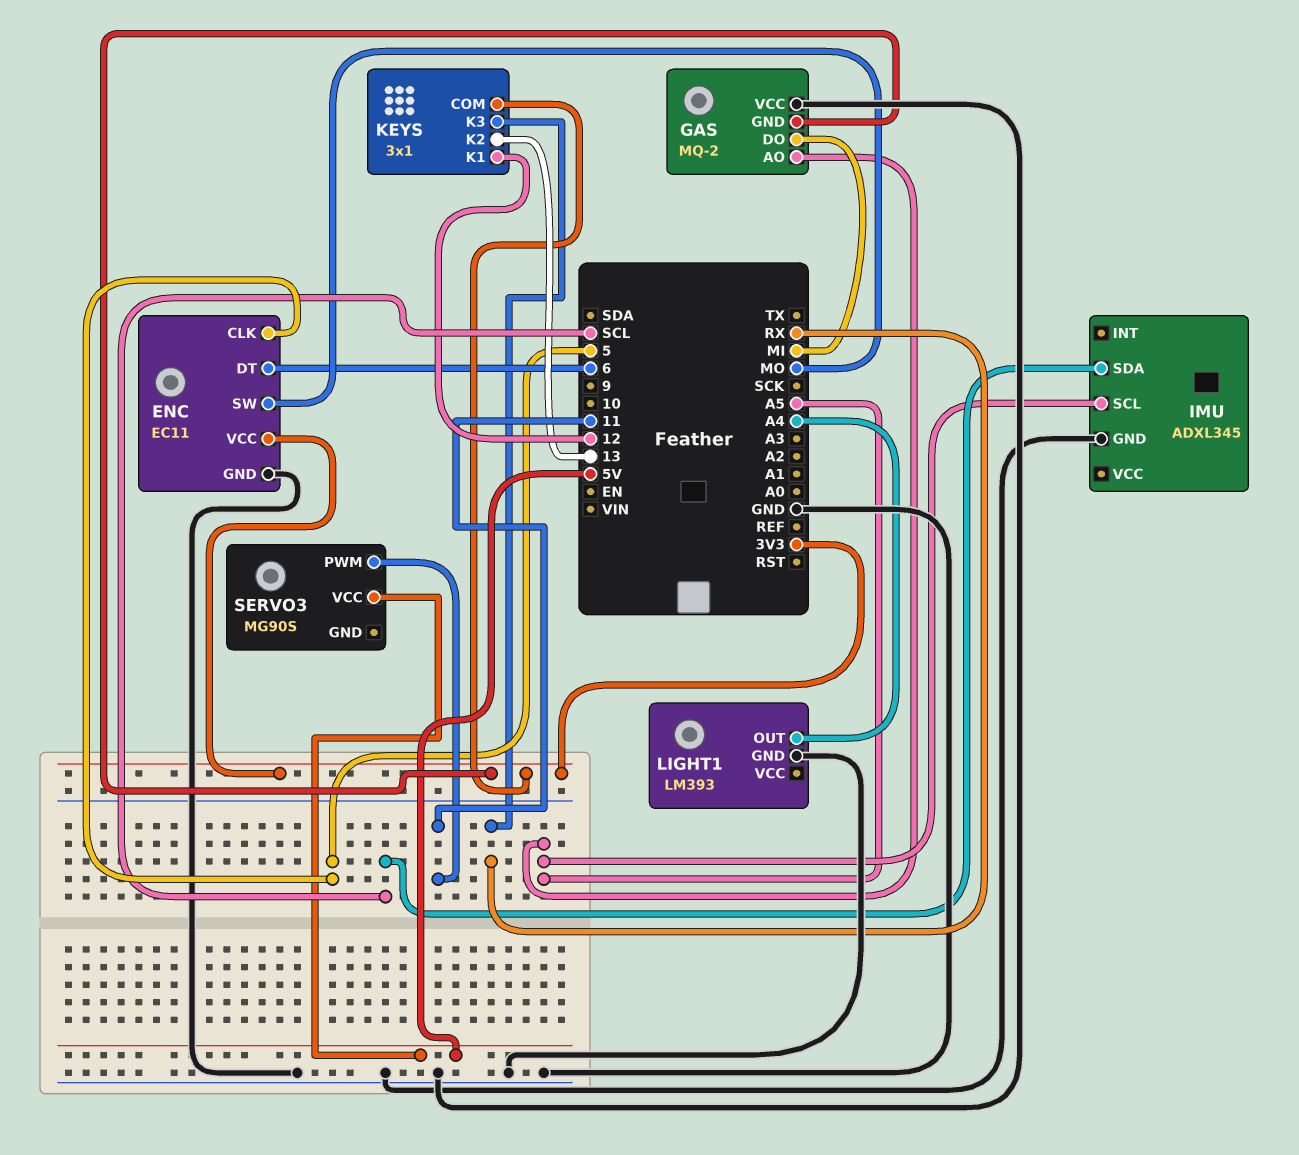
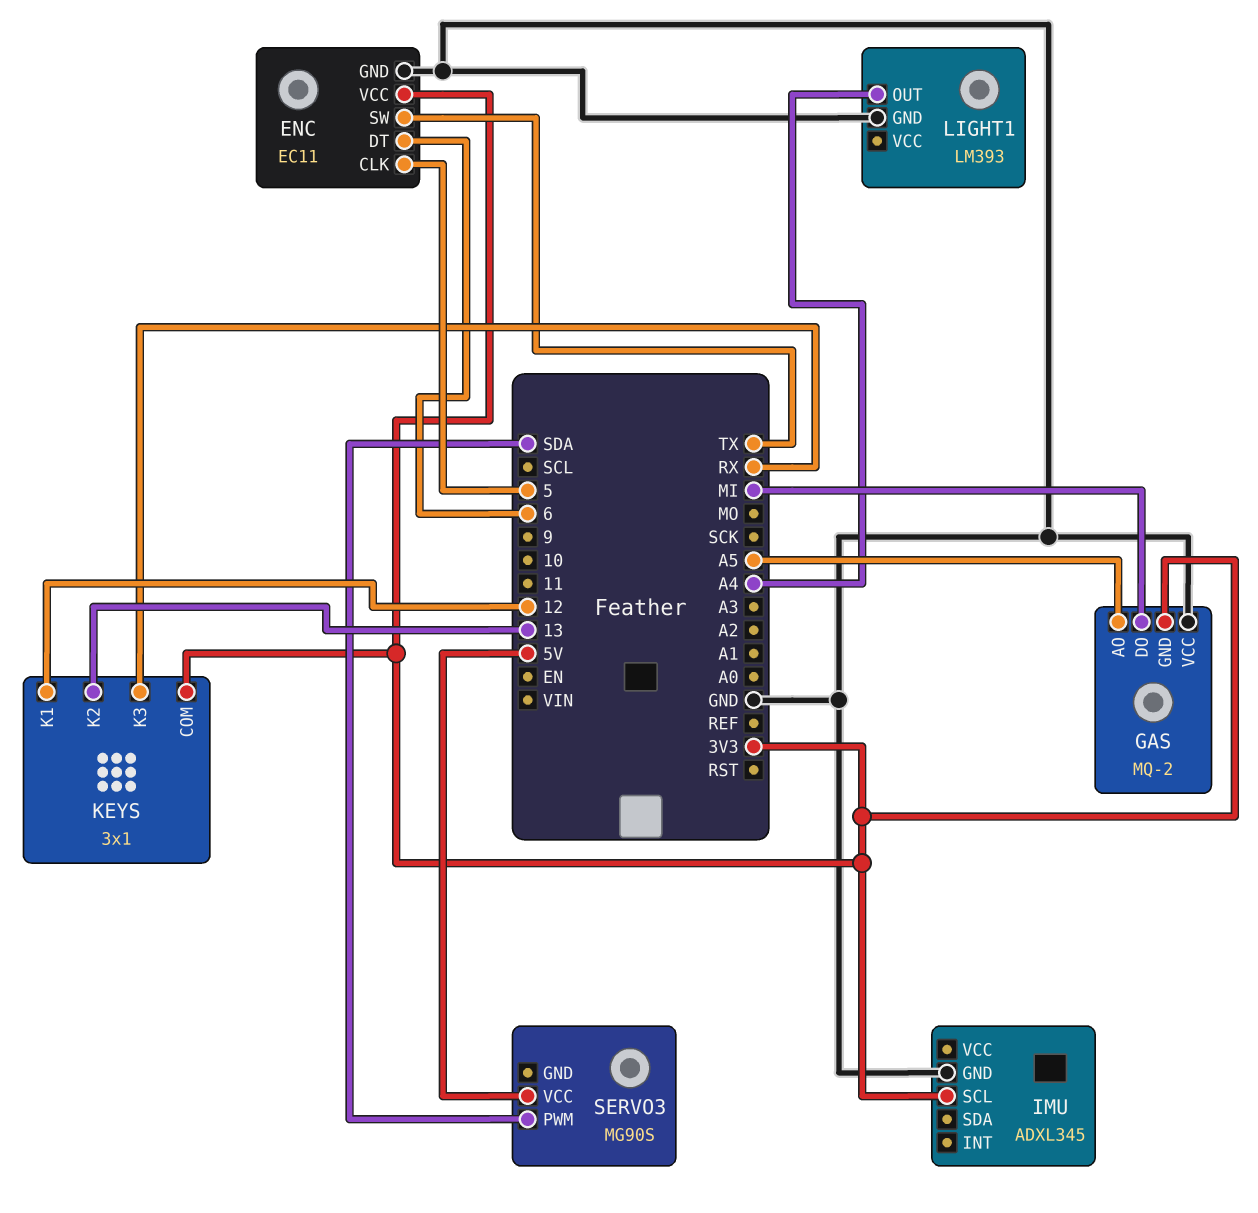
ENC pin SW: MO -> TX
IMU pin SCL: A5 -> 3V3
IMU pin SDA: SCL -> none
SERVO3 pin PWM: 11 -> SDA

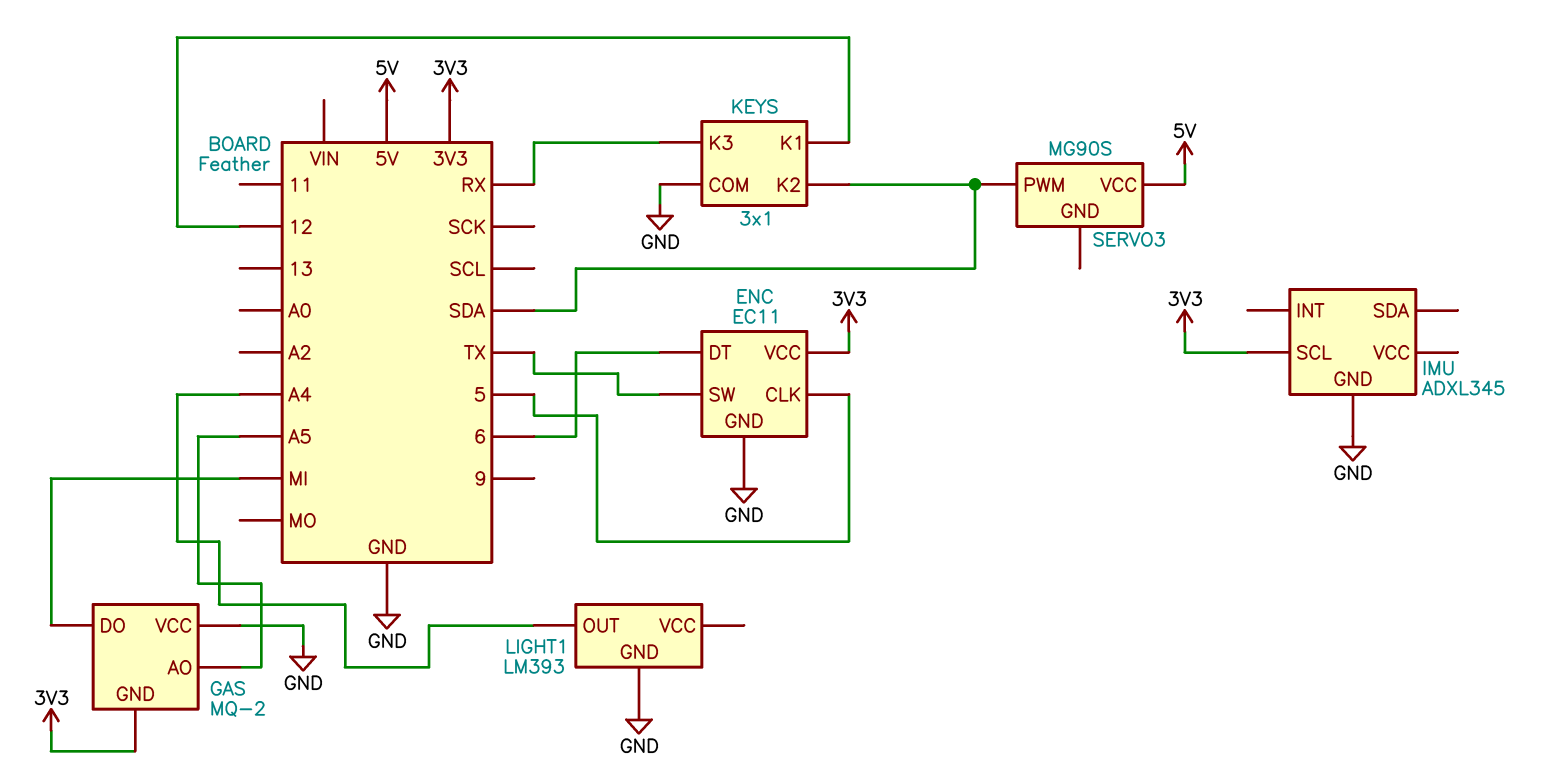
KEYS pin COM: 3V3 -> GND
KEYS pin K2: 13 -> SDA

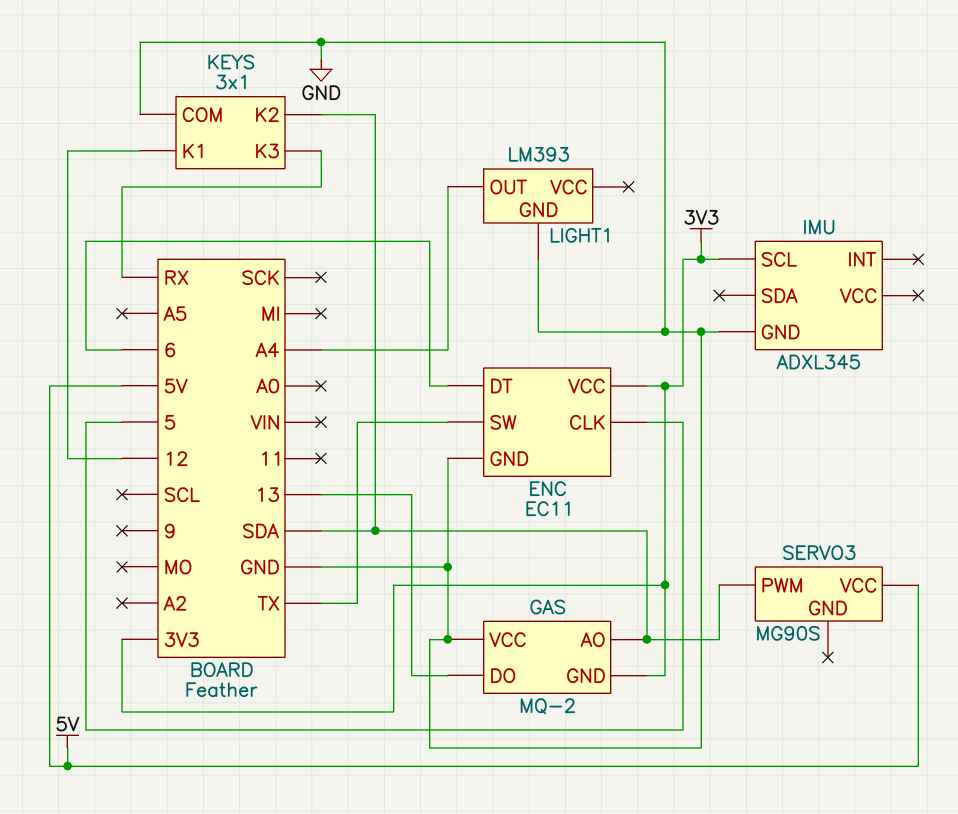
GAS pin AO: A5 -> SDA
GAS pin DO: MI -> 13

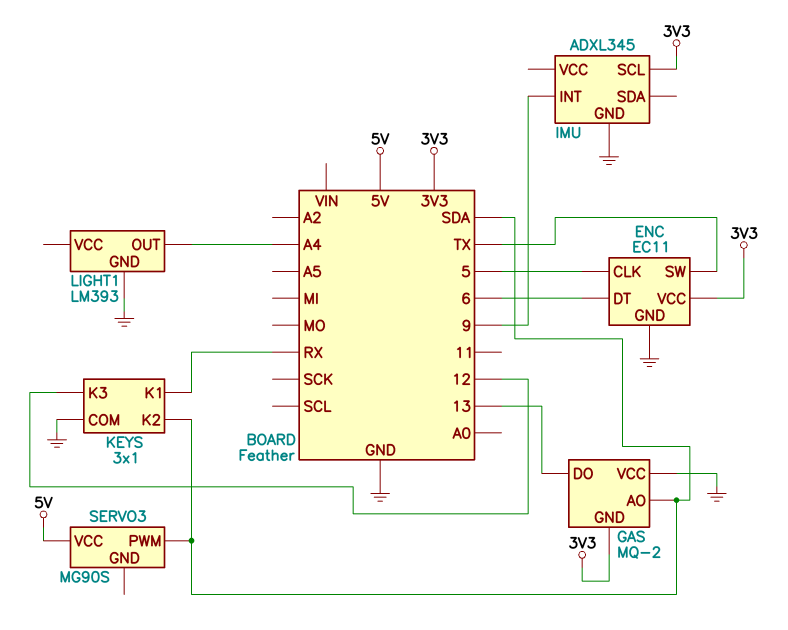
IMU pin INT: none -> 9
KEYS pin K1: 12 -> RX
KEYS pin K3: RX -> 12

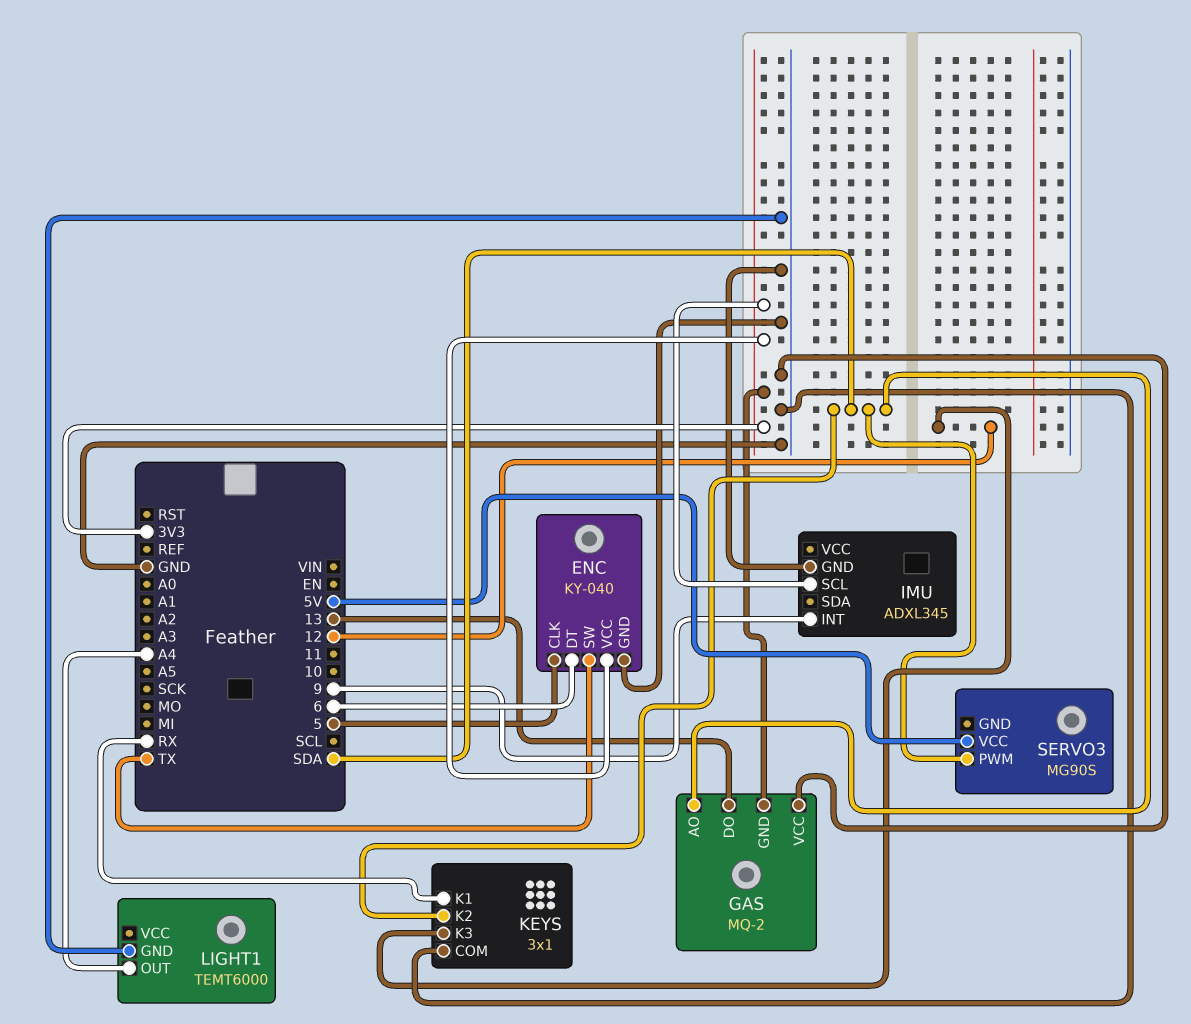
ENC: EC11 -> KY-040
LIGHT1: LM393 -> TEMT6000

